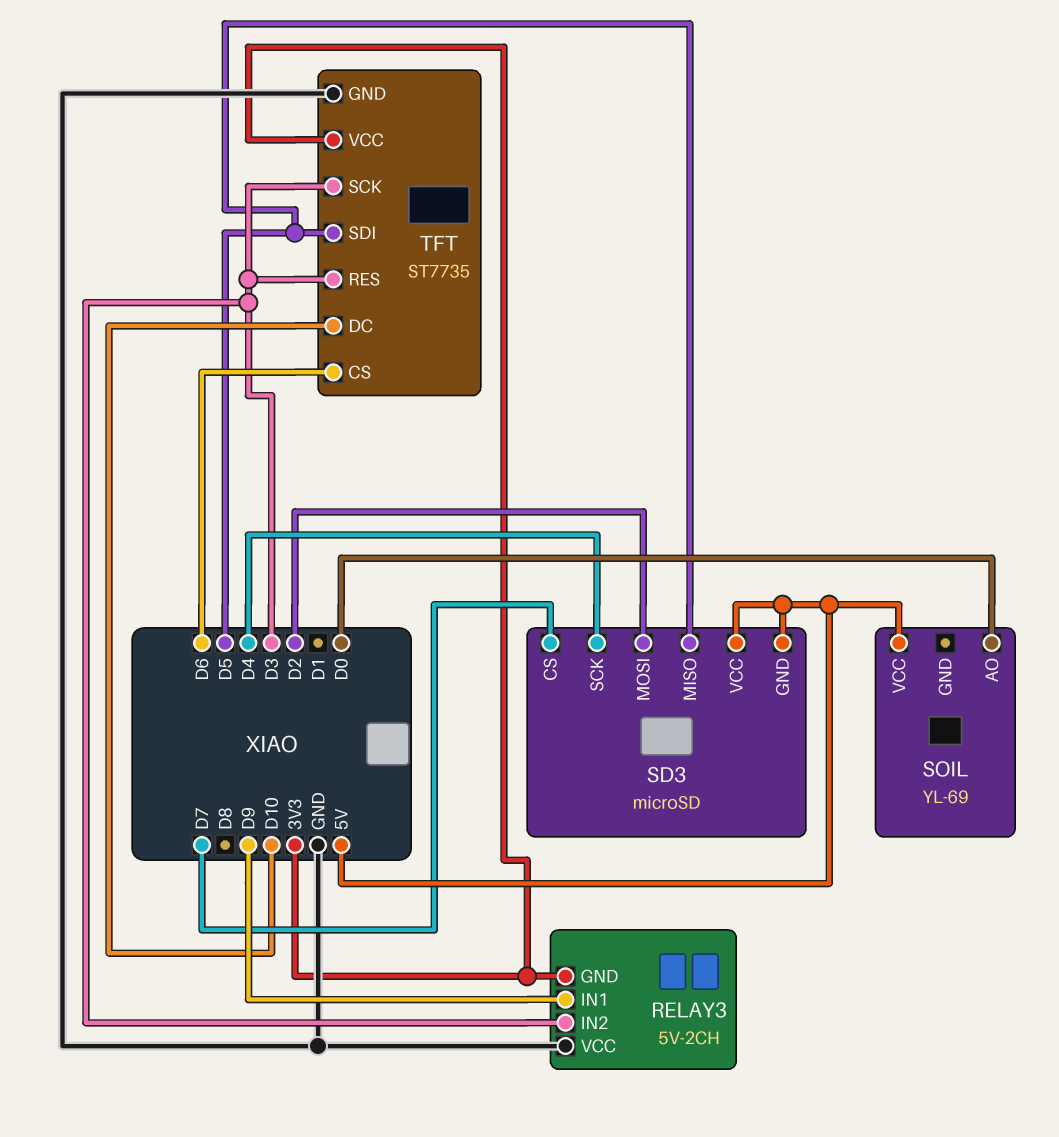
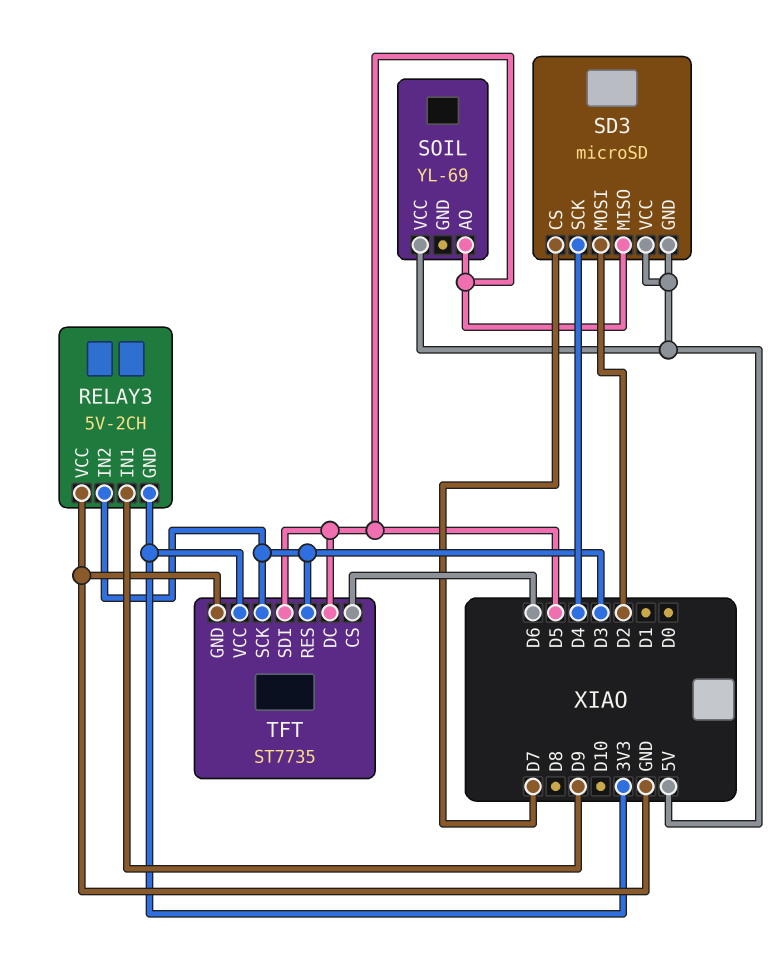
SOIL pin AO: D0 -> D5
TFT pin DC: D10 -> D5

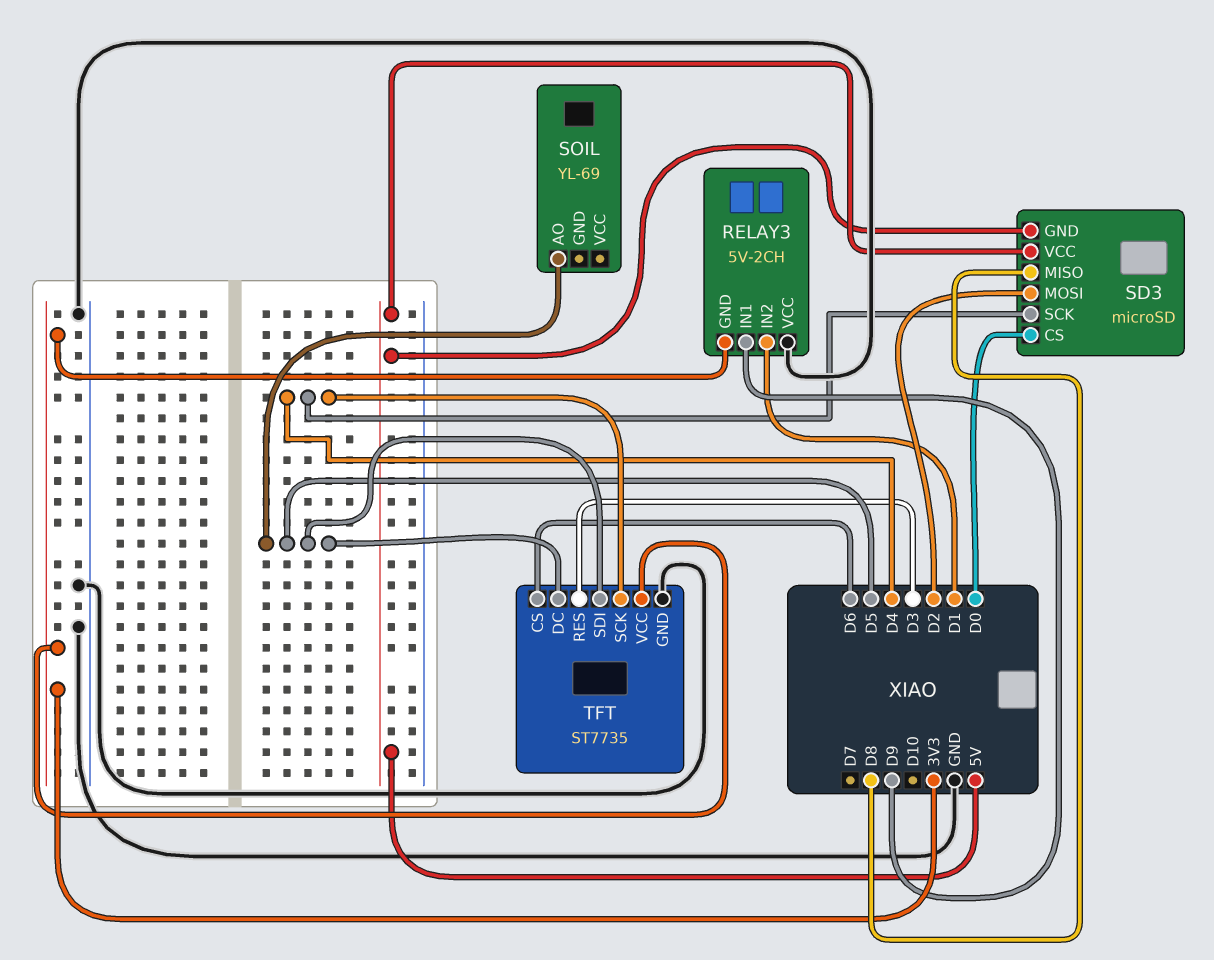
RELAY3 pin IN2: D3 -> D1
SD3 pin CS: D7 -> D0
SD3 pin MISO: D5 -> D8
SOIL pin VCC: 5V -> none
TFT pin SCK: D3 -> D4

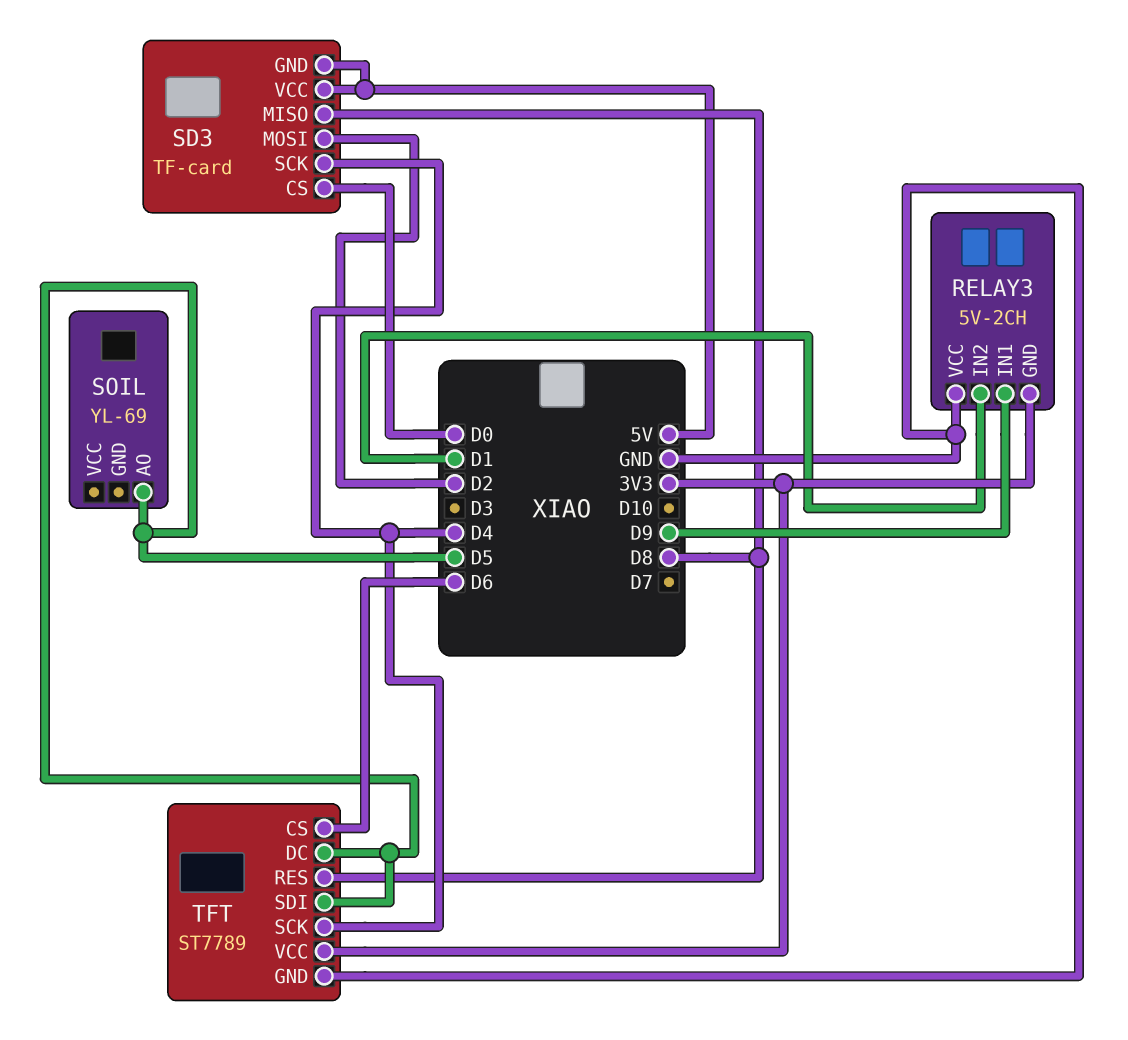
SD3: microSD -> TF-card
TFT: ST7735 -> ST7789
TFT pin RES: D3 -> D8

